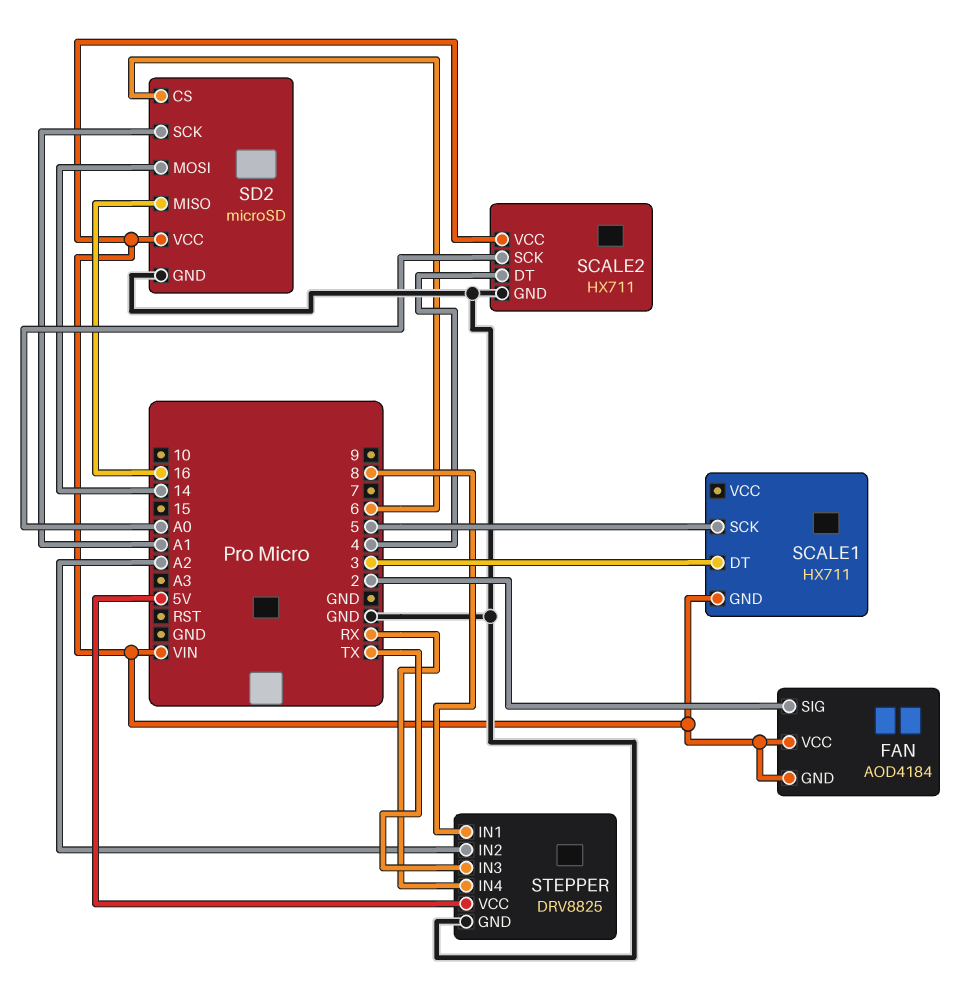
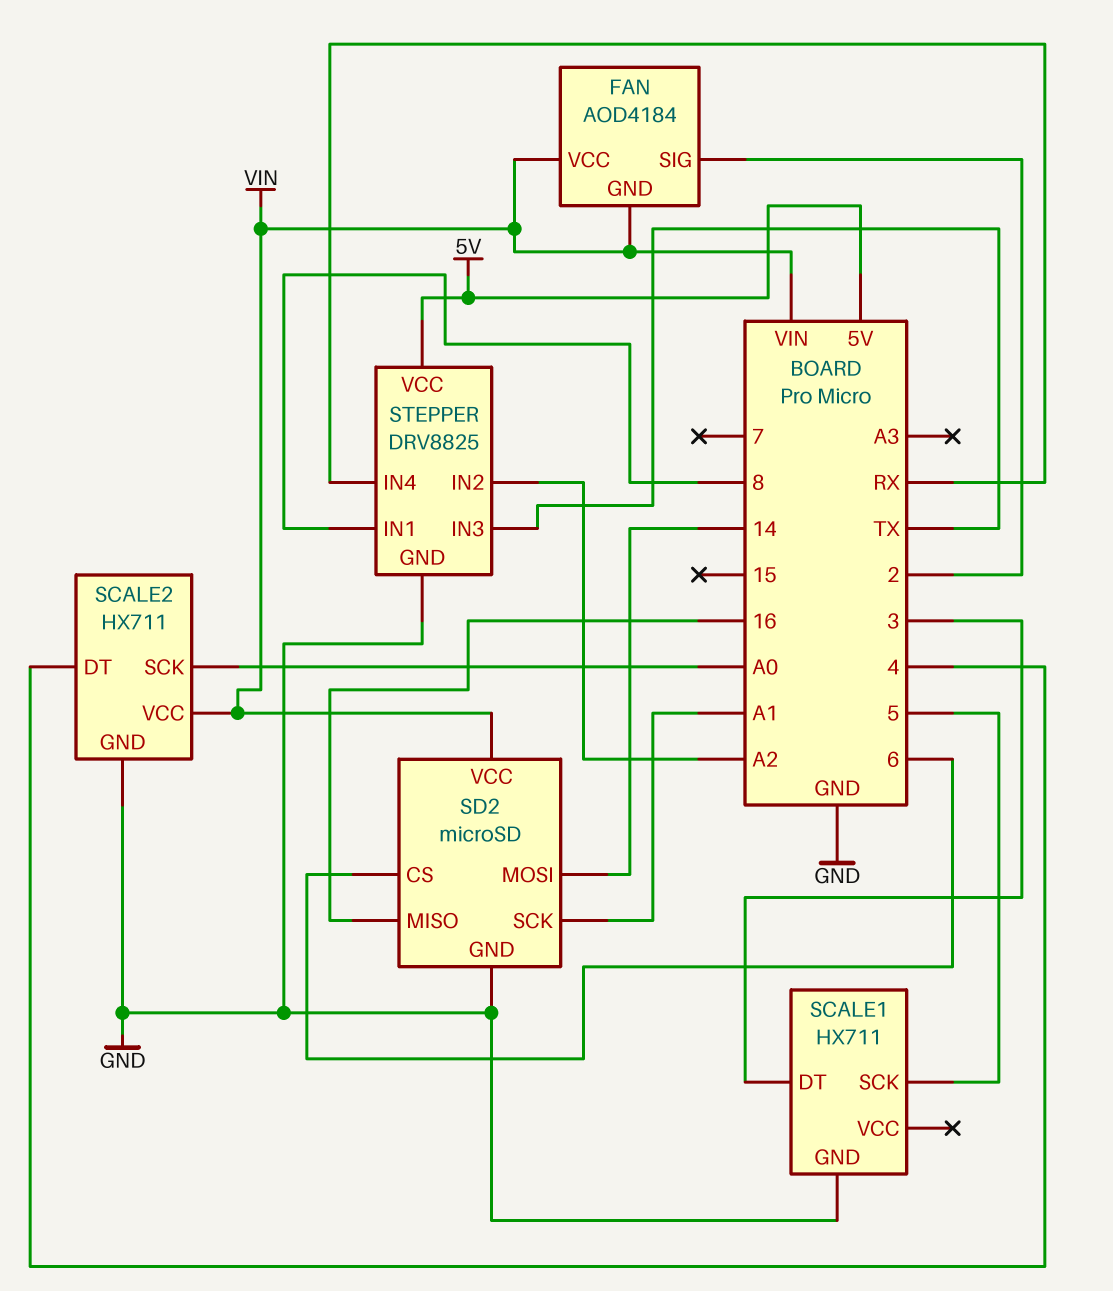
SCALE1 pin GND: VIN -> GND

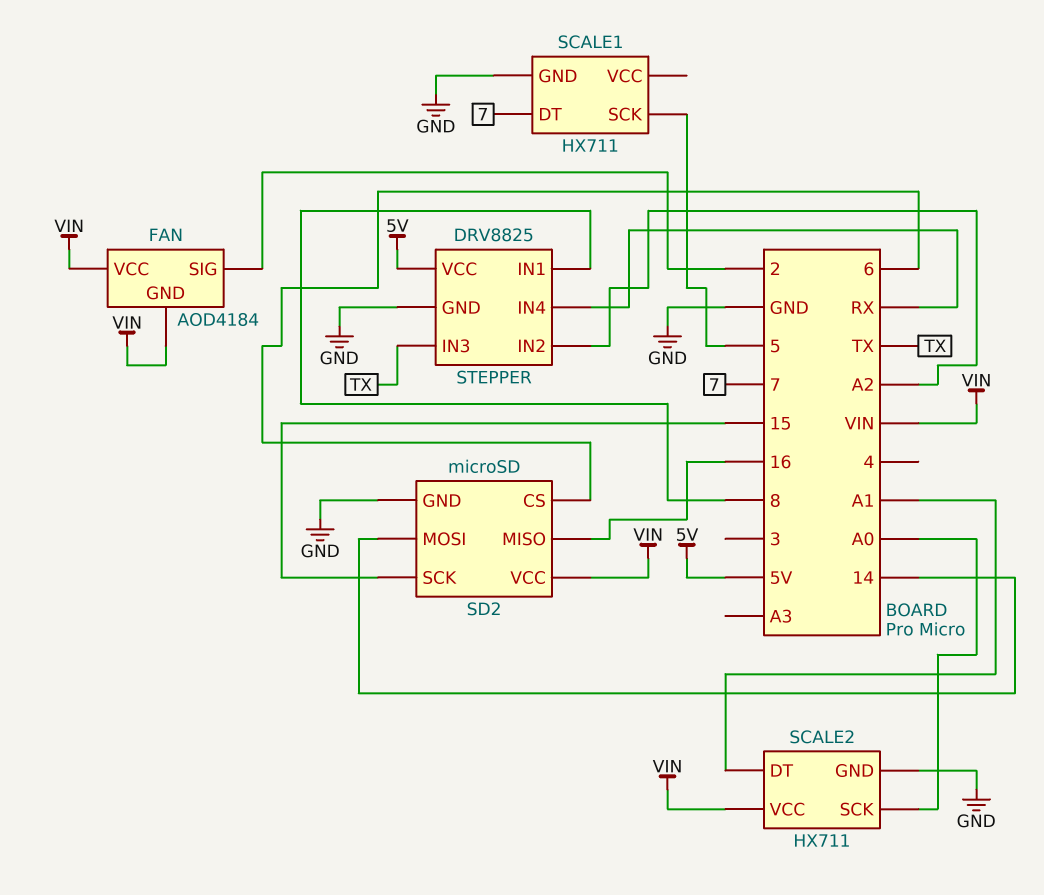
SCALE1 pin DT: 3 -> 7
SCALE2 pin DT: 4 -> A1
SD2 pin SCK: A1 -> 15

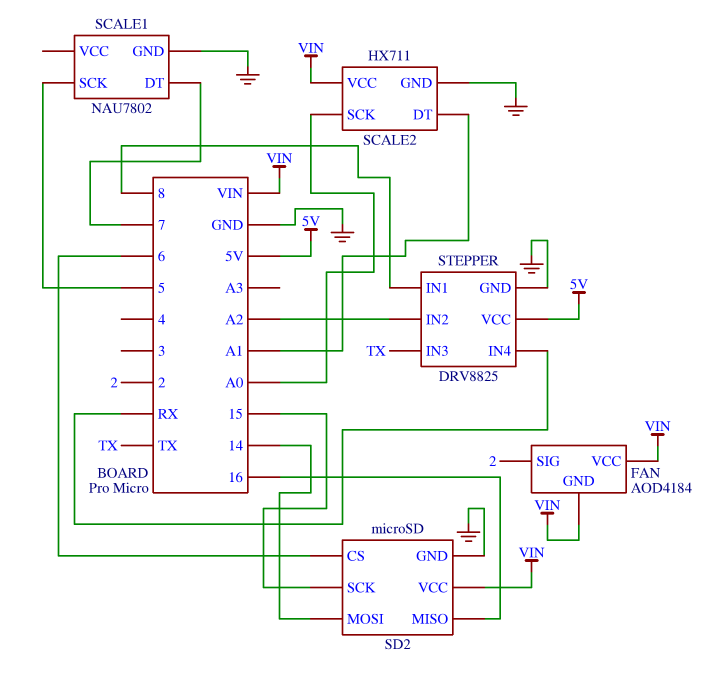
SCALE1: HX711 -> NAU7802

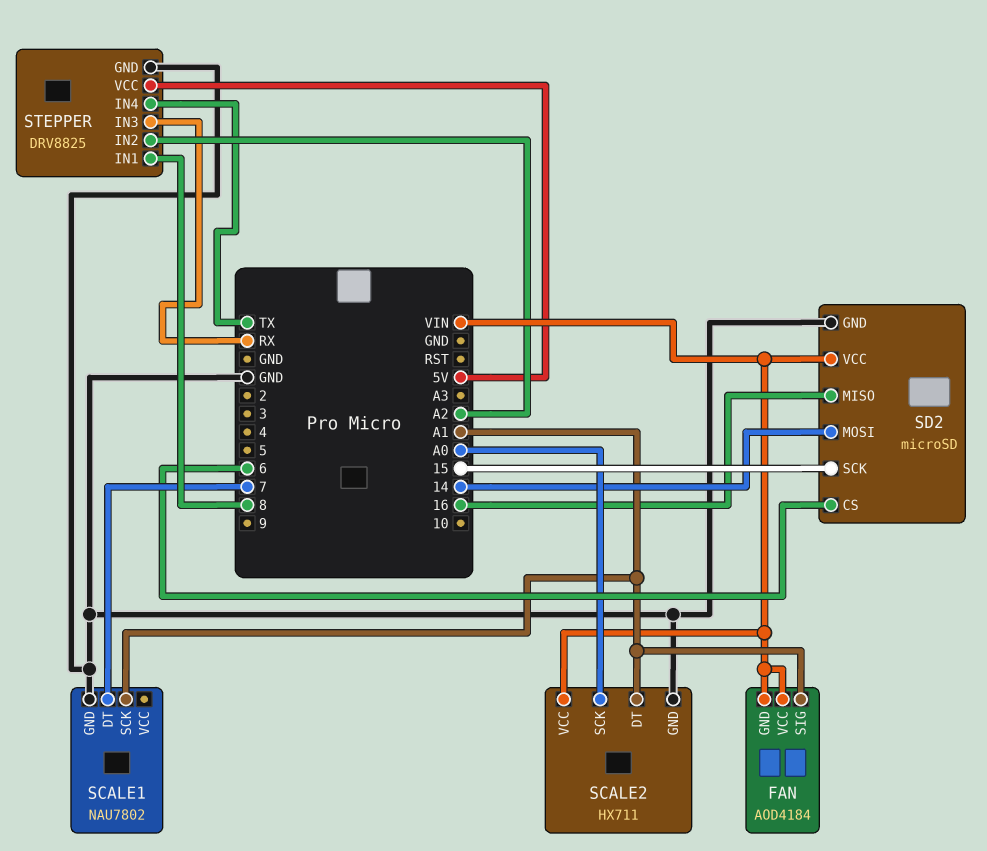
FAN pin SIG: 2 -> A1
SCALE1 pin SCK: 5 -> A1
STEPPER pin IN3: TX -> RX
STEPPER pin IN4: RX -> TX

